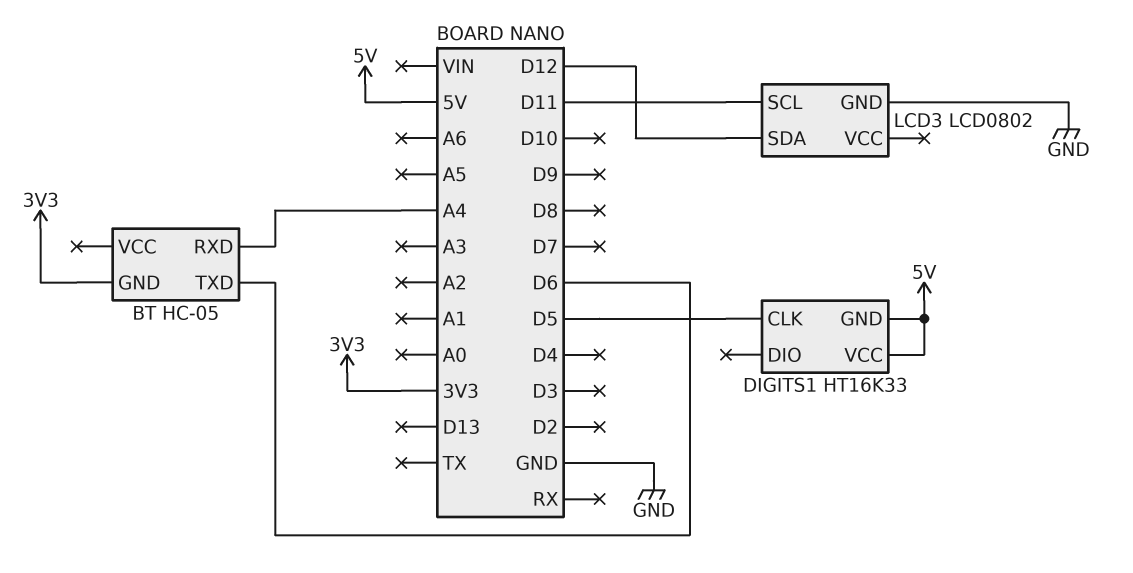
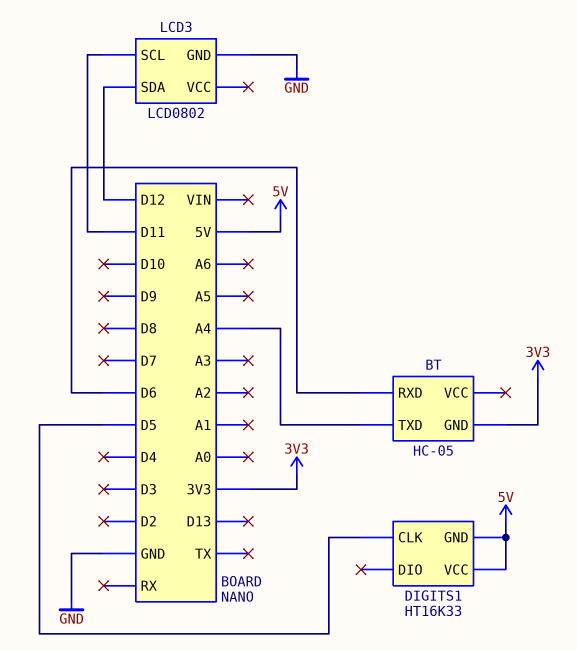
BT pin RXD: A4 -> D6
BT pin TXD: D6 -> A4

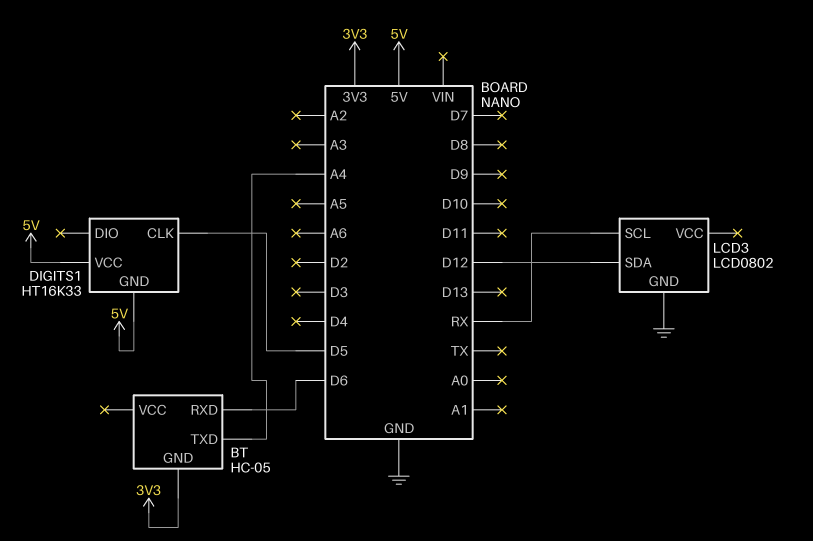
LCD3 pin SCL: D11 -> RX

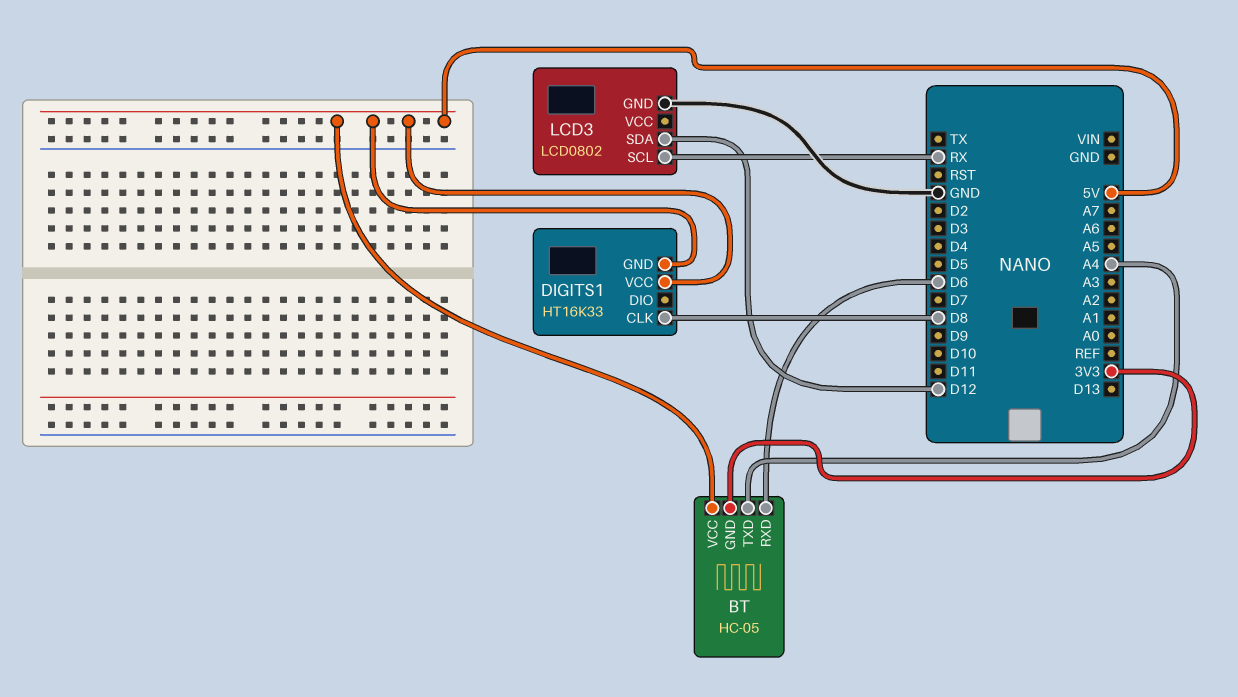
BT pin VCC: none -> 5V
DIGITS1 pin CLK: D5 -> D8

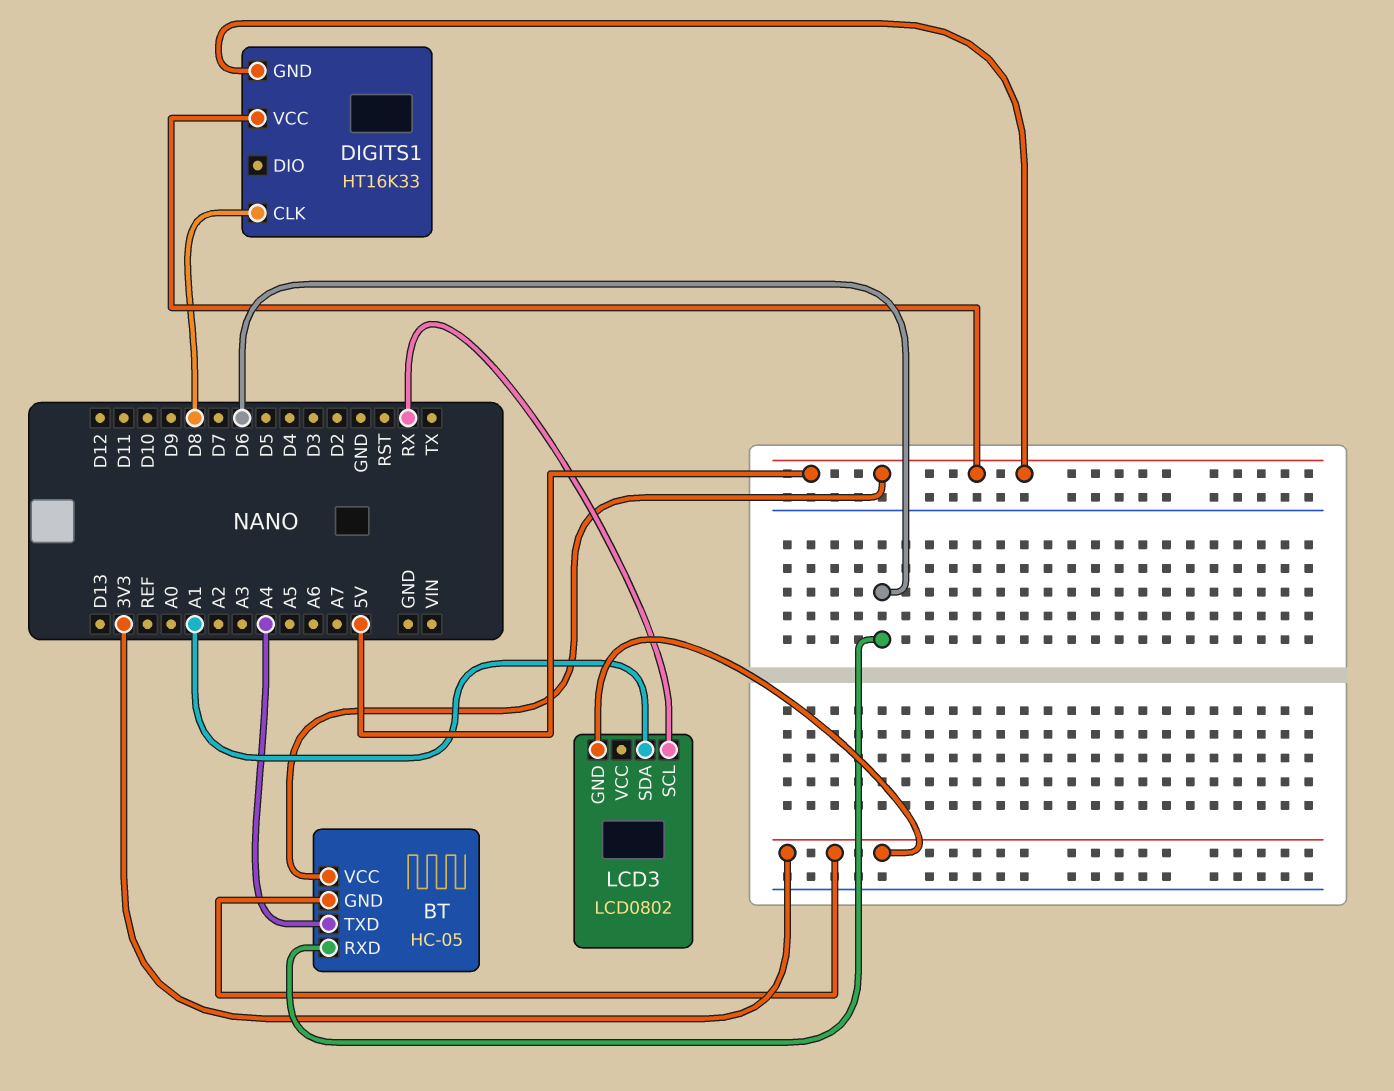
LCD3 pin GND: GND -> 3V3
LCD3 pin SDA: D12 -> A1

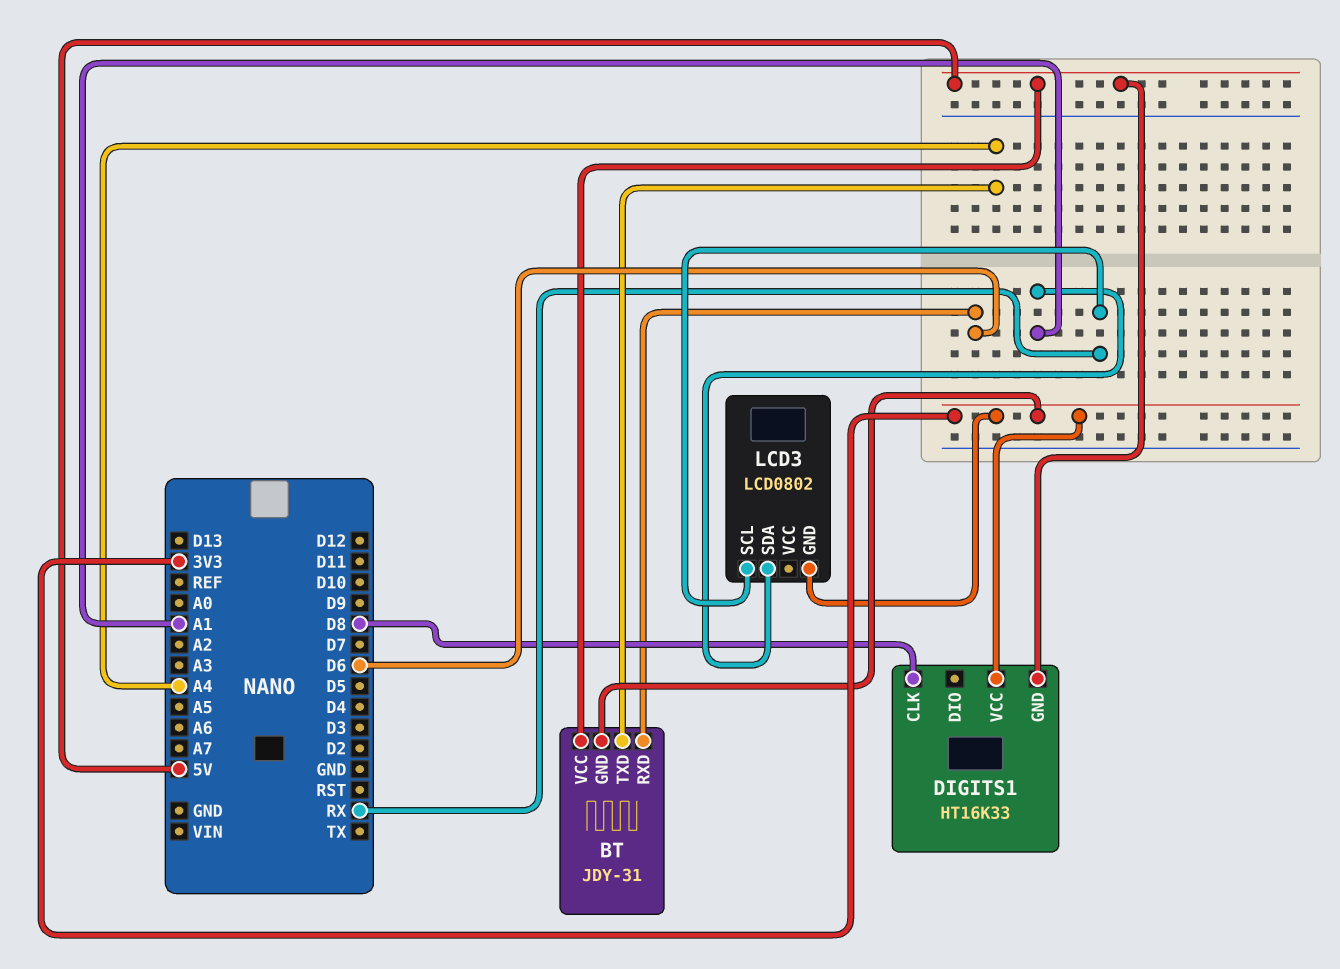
BT: HC-05 -> JDY-31
DIGITS1 pin VCC: 5V -> 3V3

